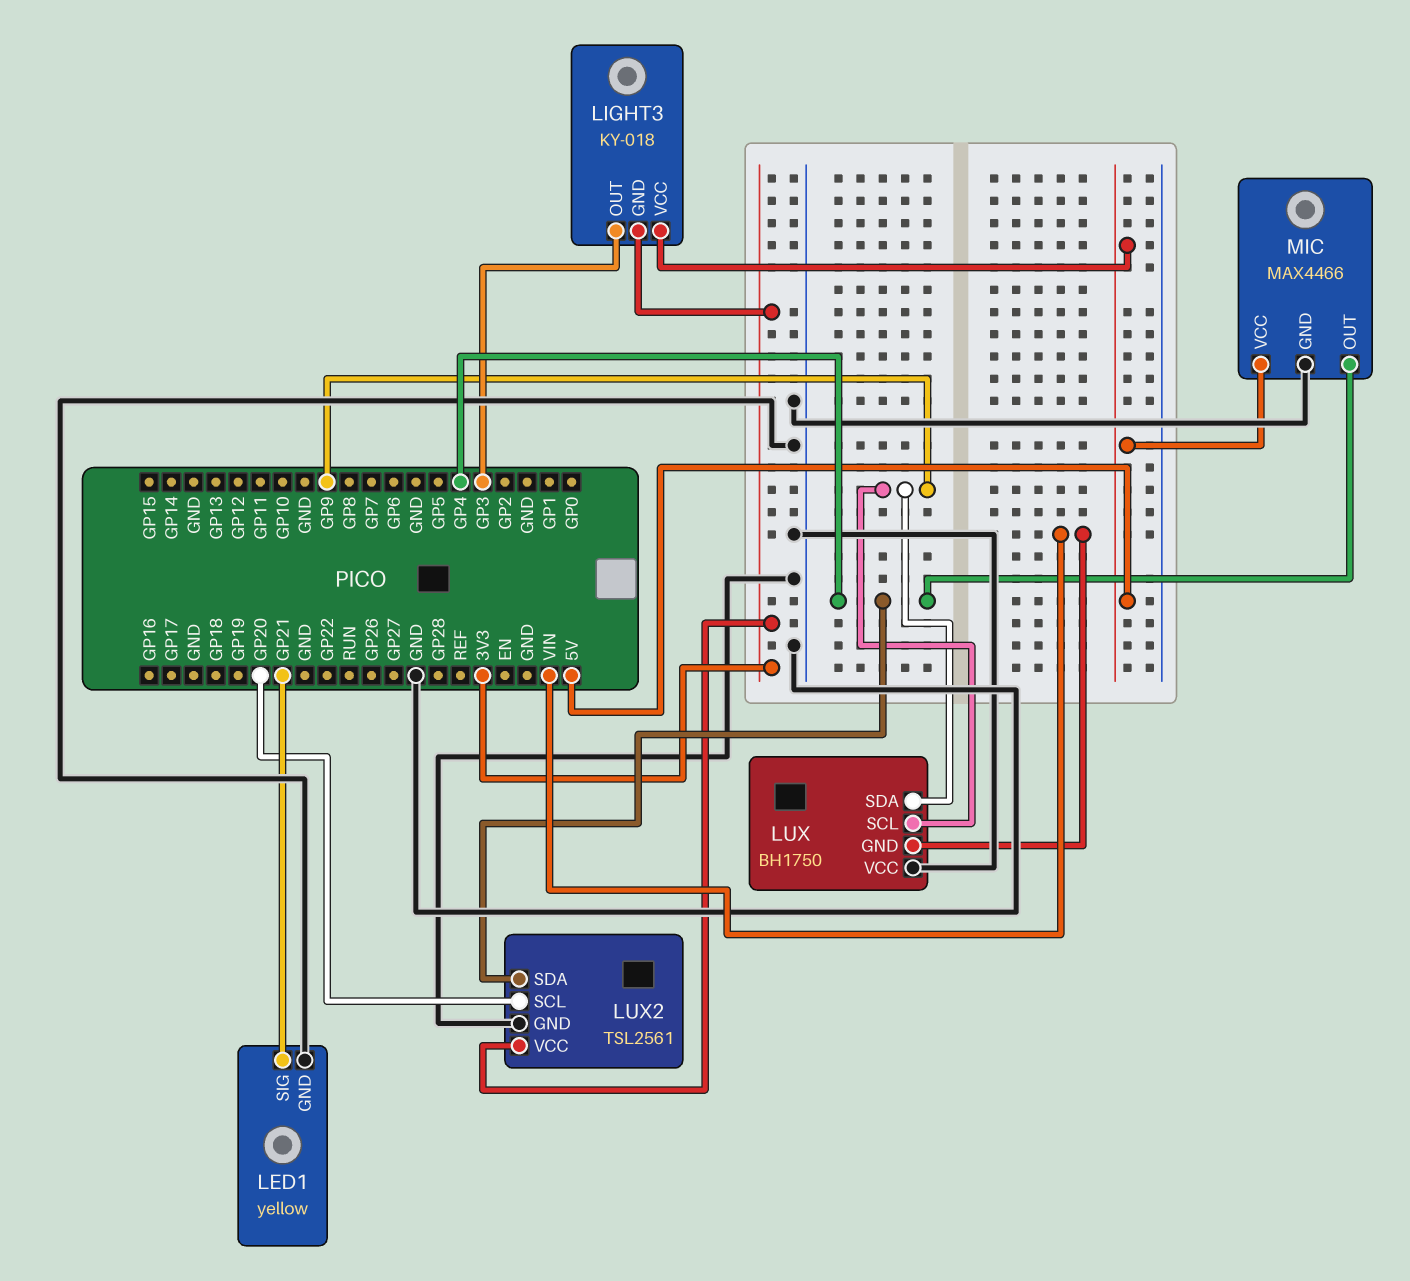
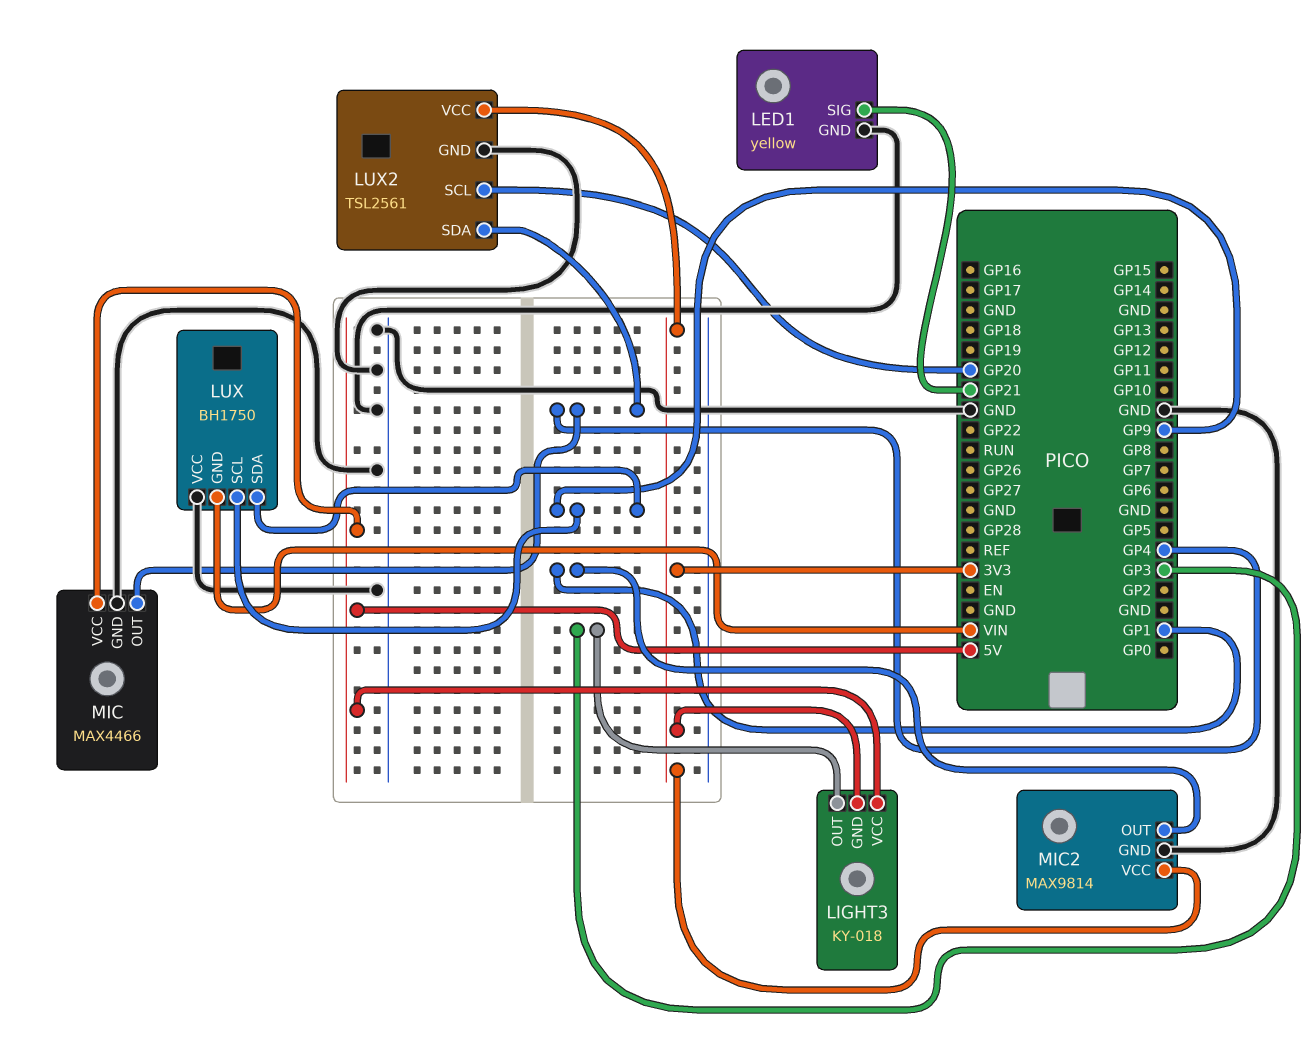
MIC2: none -> MAX9814
MIC2 pin GND: none -> GND
MIC2 pin OUT: none -> GP1
MIC2 pin VCC: none -> 3V3

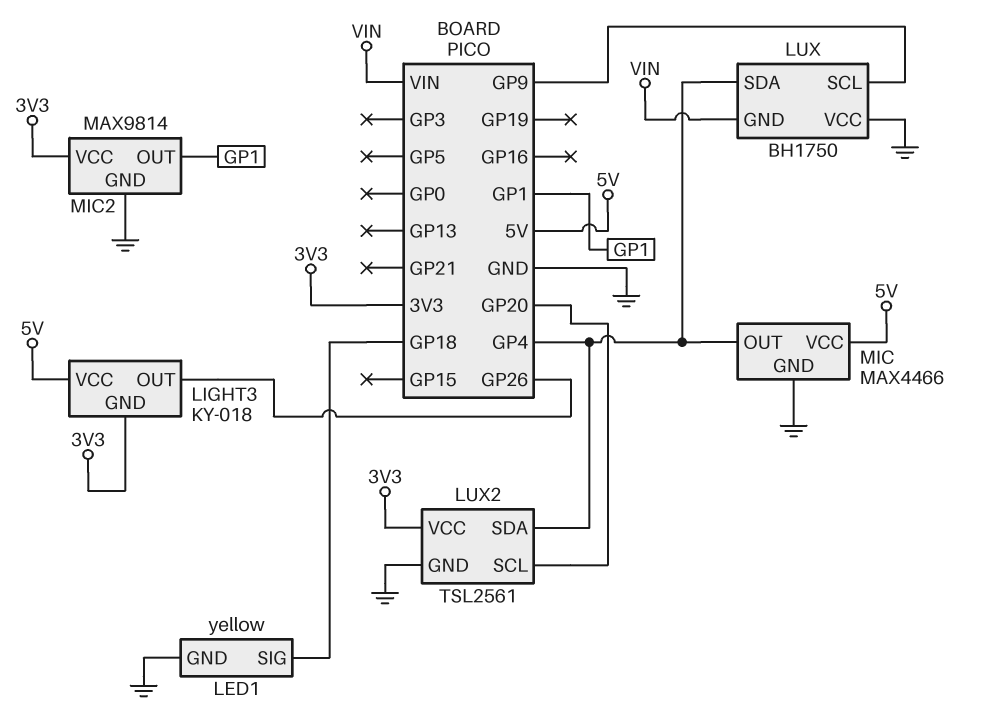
LED1 pin SIG: GP21 -> GP18
LIGHT3 pin OUT: GP3 -> GP26
LUX pin SDA: GP9 -> GP4

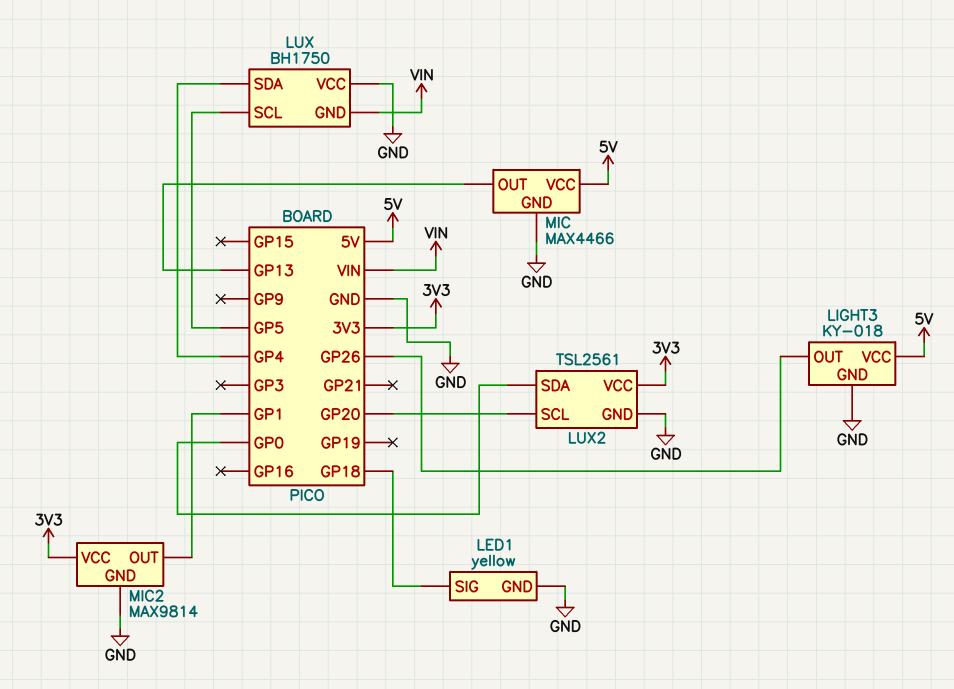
LIGHT3 pin GND: 3V3 -> GND
LUX pin SCL: GP9 -> GP5
LUX2 pin SDA: GP4 -> GP0
MIC pin OUT: GP4 -> GP13

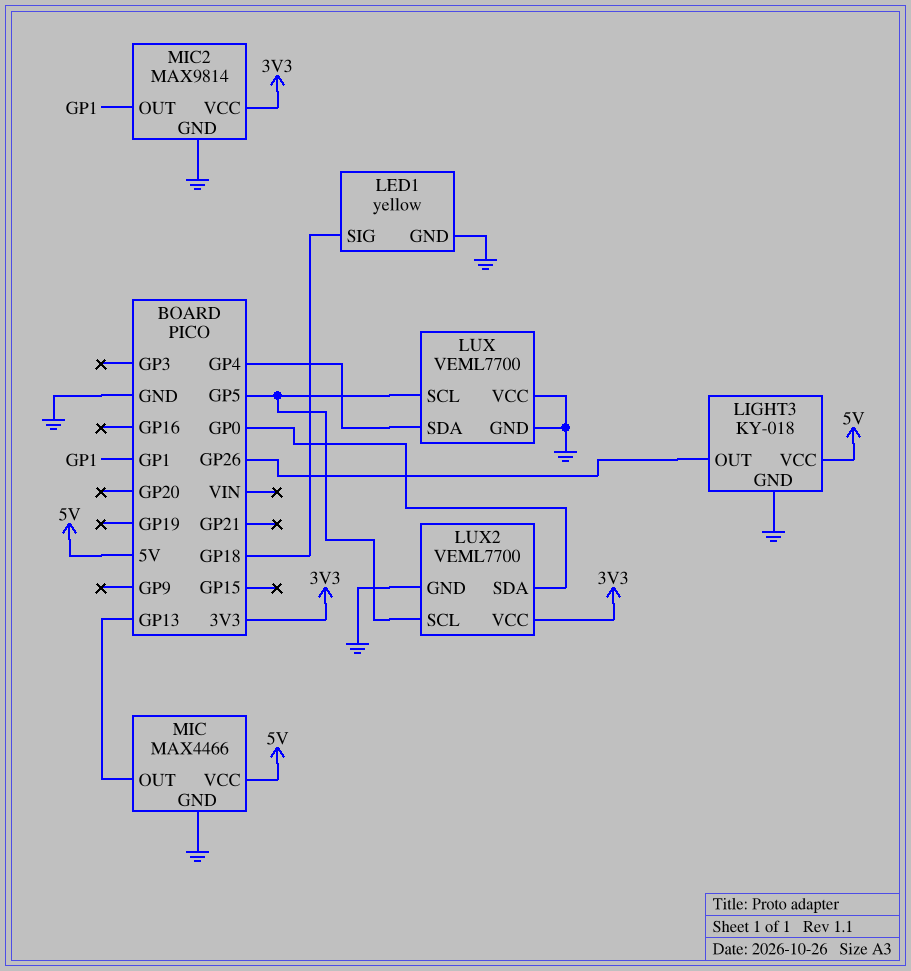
LUX: BH1750 -> VEML7700
LUX pin GND: VIN -> GND
LUX2: TSL2561 -> VEML7700
LUX2 pin SCL: GP20 -> GP5

